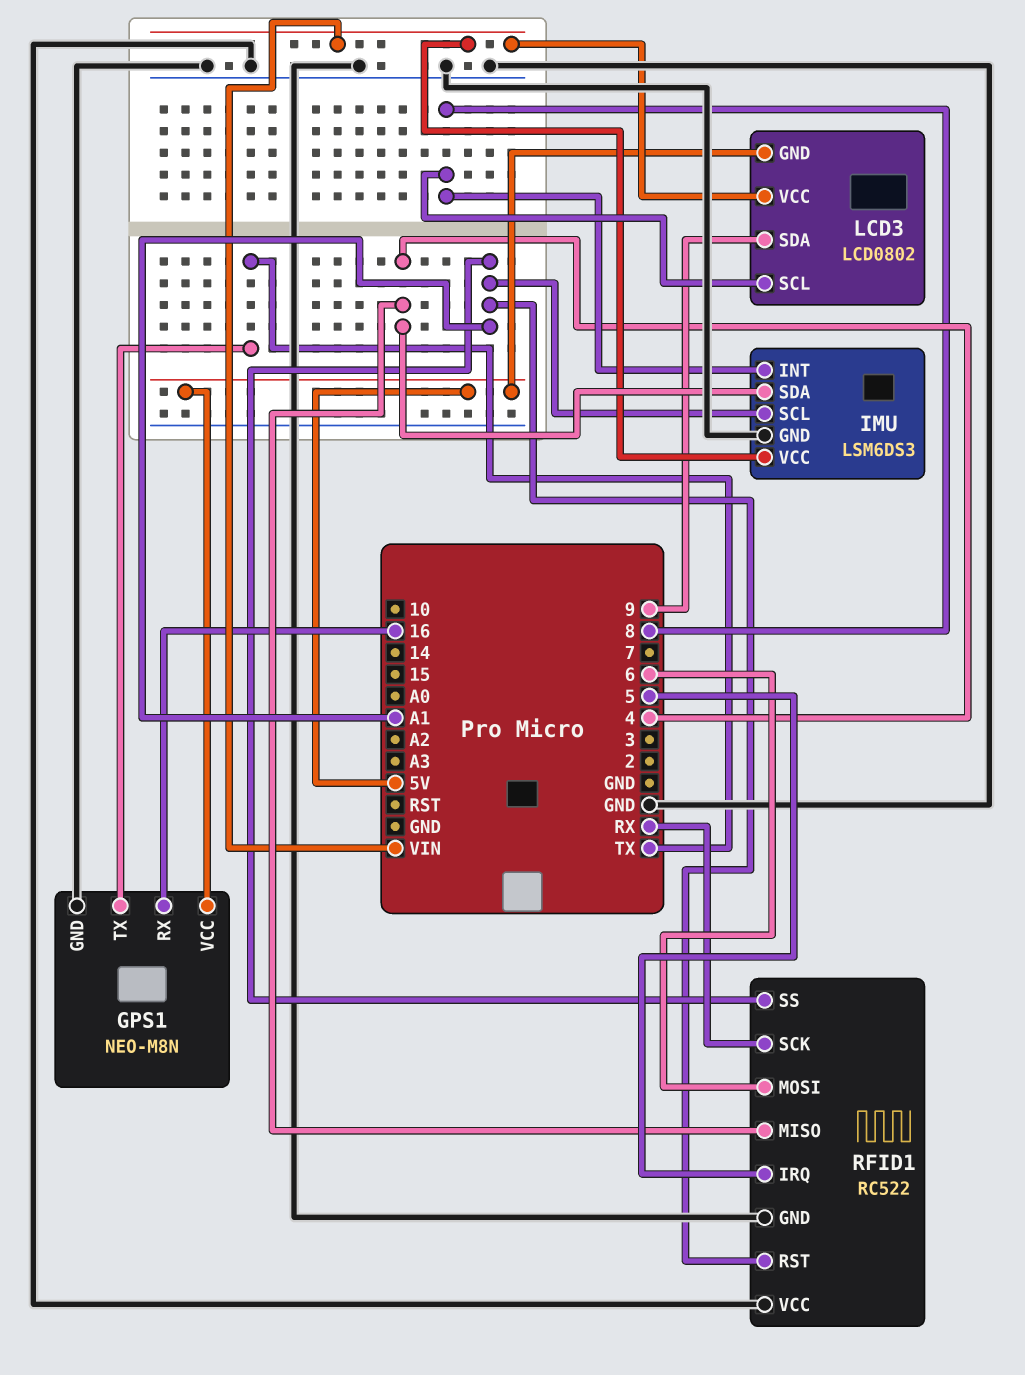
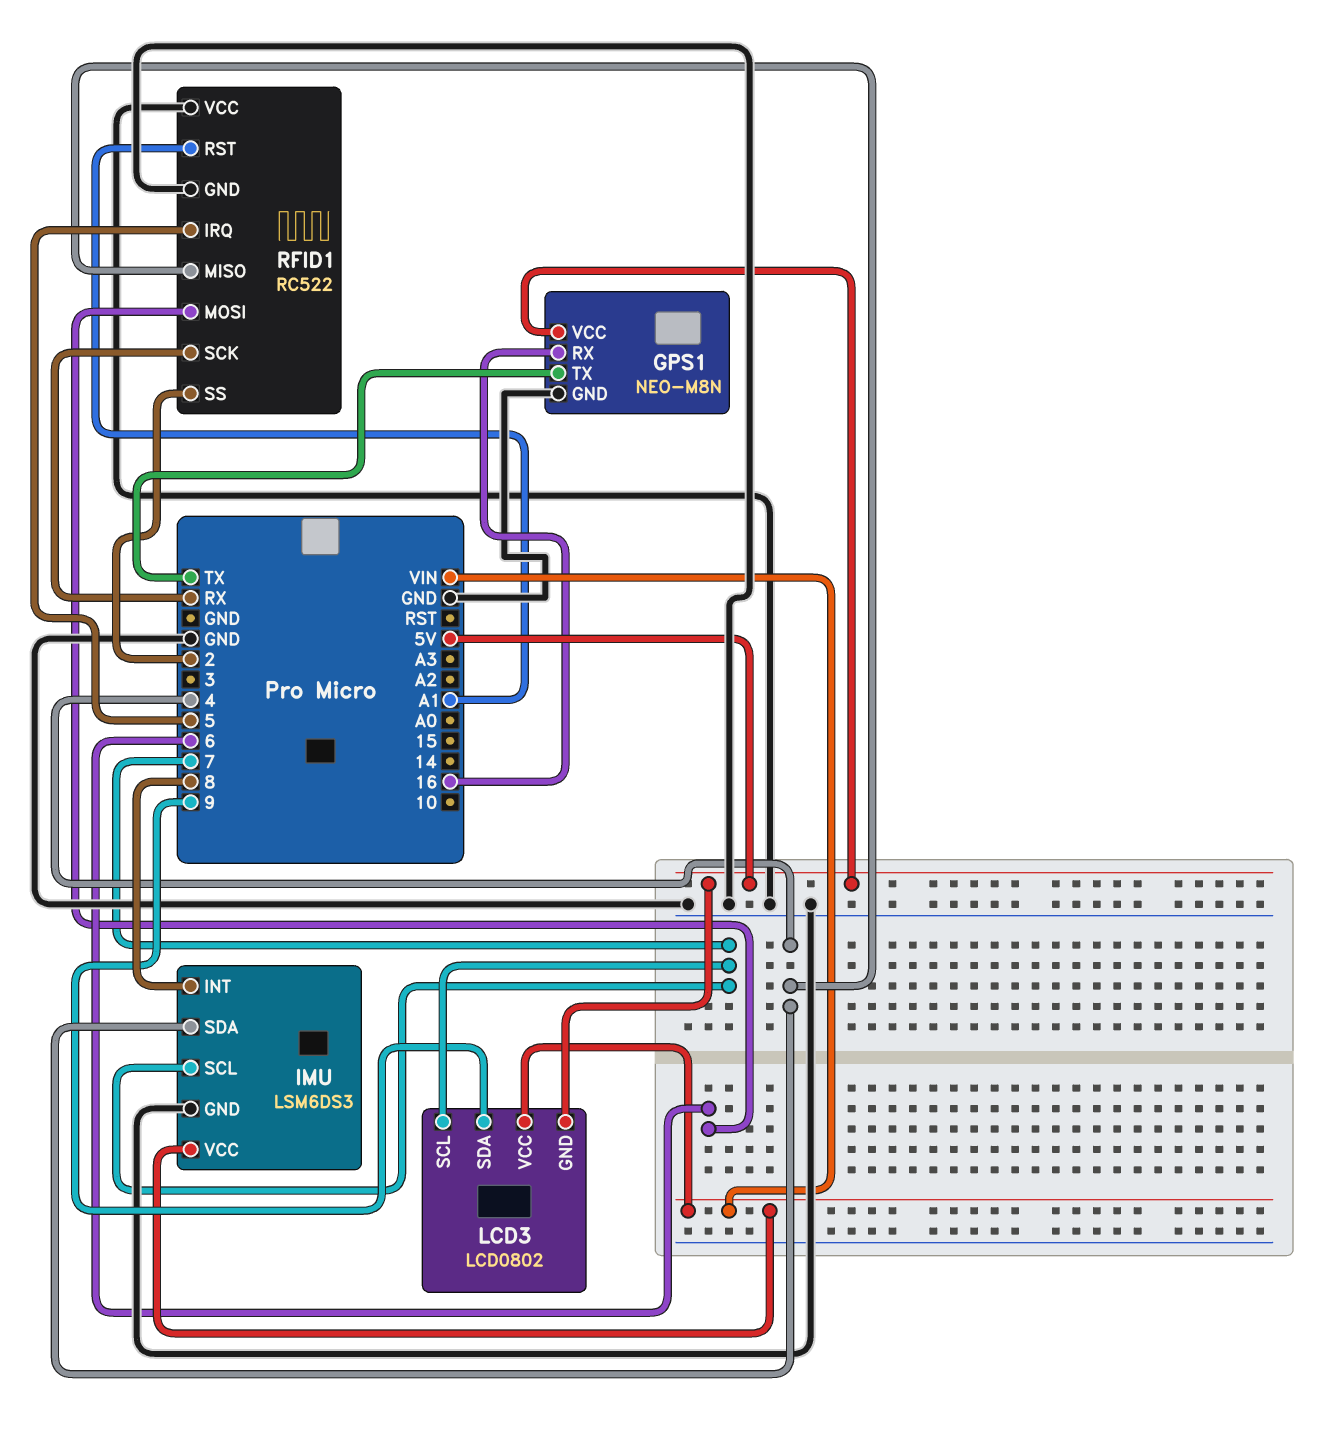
IMU pin SCL: A1 -> 7
LCD3 pin SCL: 8 -> 7
RFID1 pin SS: A1 -> 2

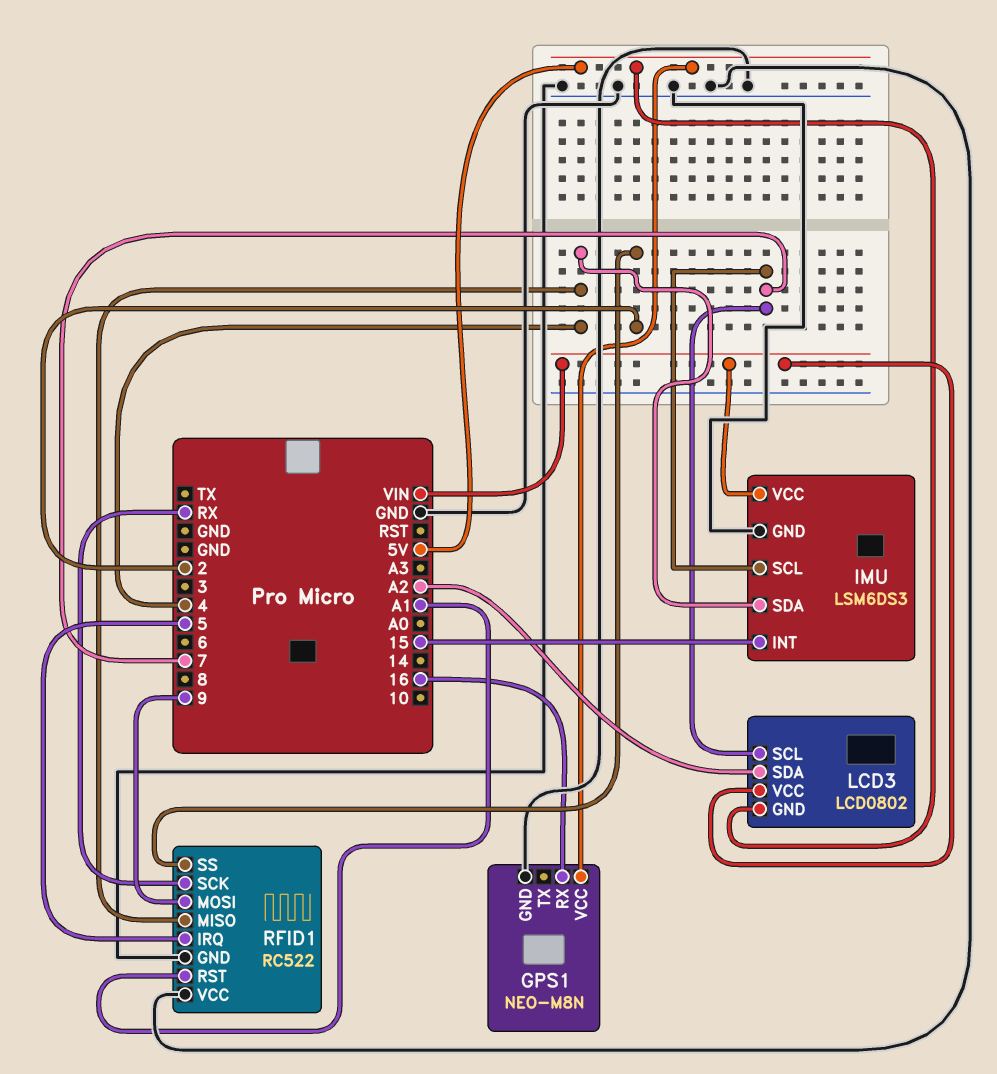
GPS1 pin TX: TX -> none
IMU pin INT: 8 -> 15
LCD3 pin SDA: 9 -> A2
RFID1 pin MOSI: 6 -> 9

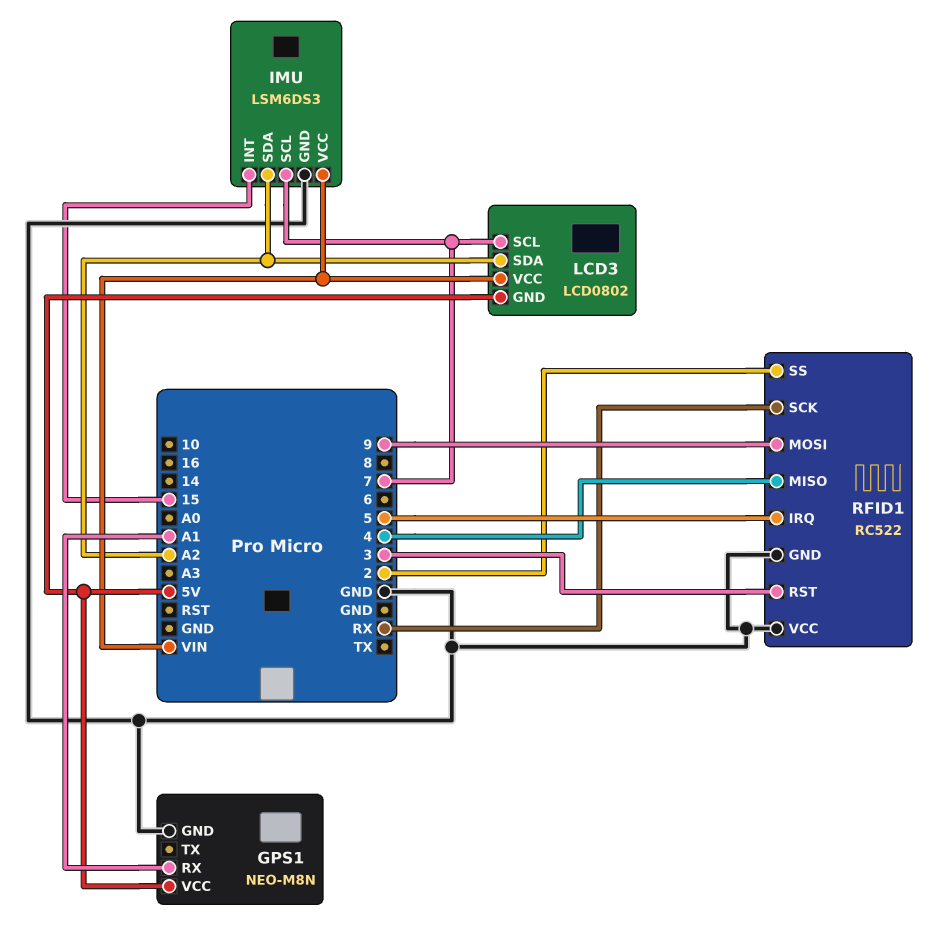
GPS1 pin RX: 16 -> A1
IMU pin SDA: 4 -> A2
RFID1 pin RST: A1 -> 3

